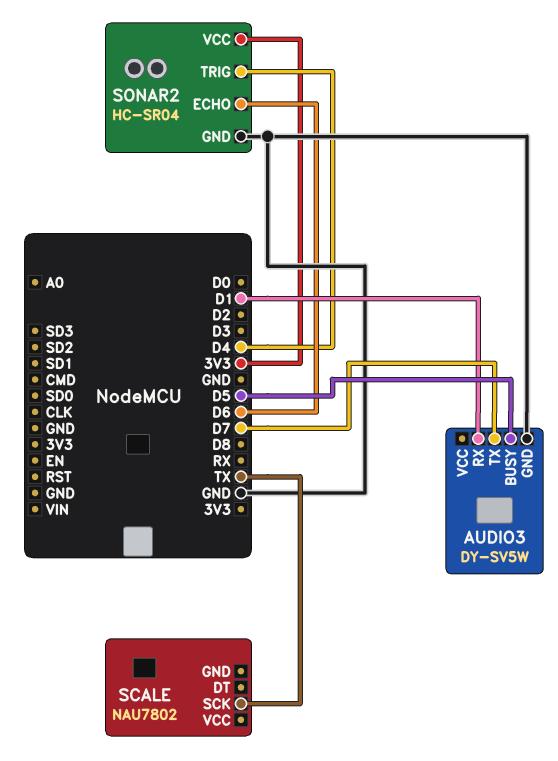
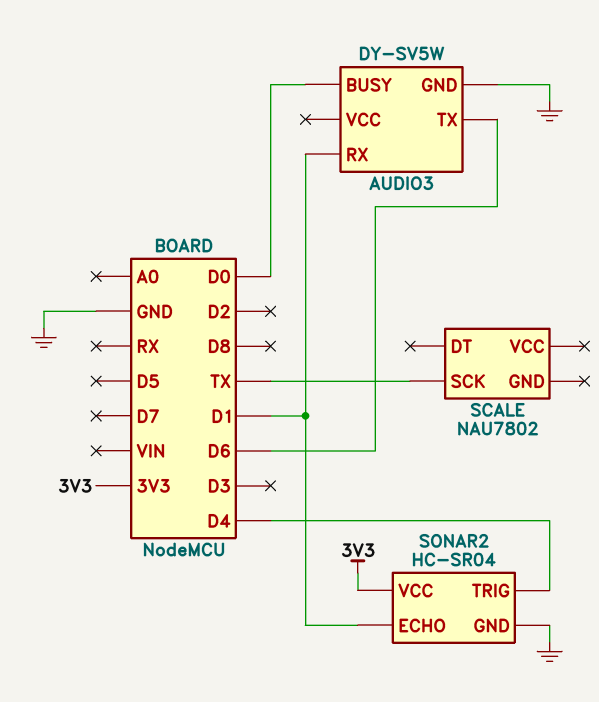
AUDIO3 pin BUSY: D5 -> D0
AUDIO3 pin TX: D7 -> D6
SONAR2 pin ECHO: D6 -> D1

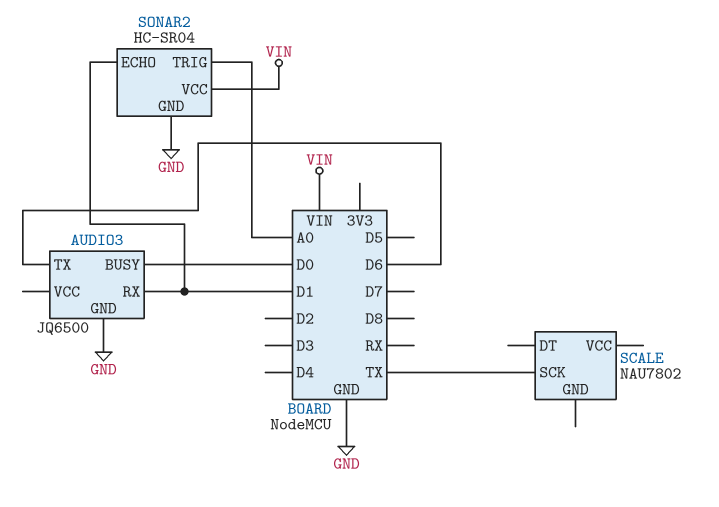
AUDIO3: DY-SV5W -> JQ6500
SONAR2 pin TRIG: D4 -> A0
SONAR2 pin VCC: 3V3 -> VIN

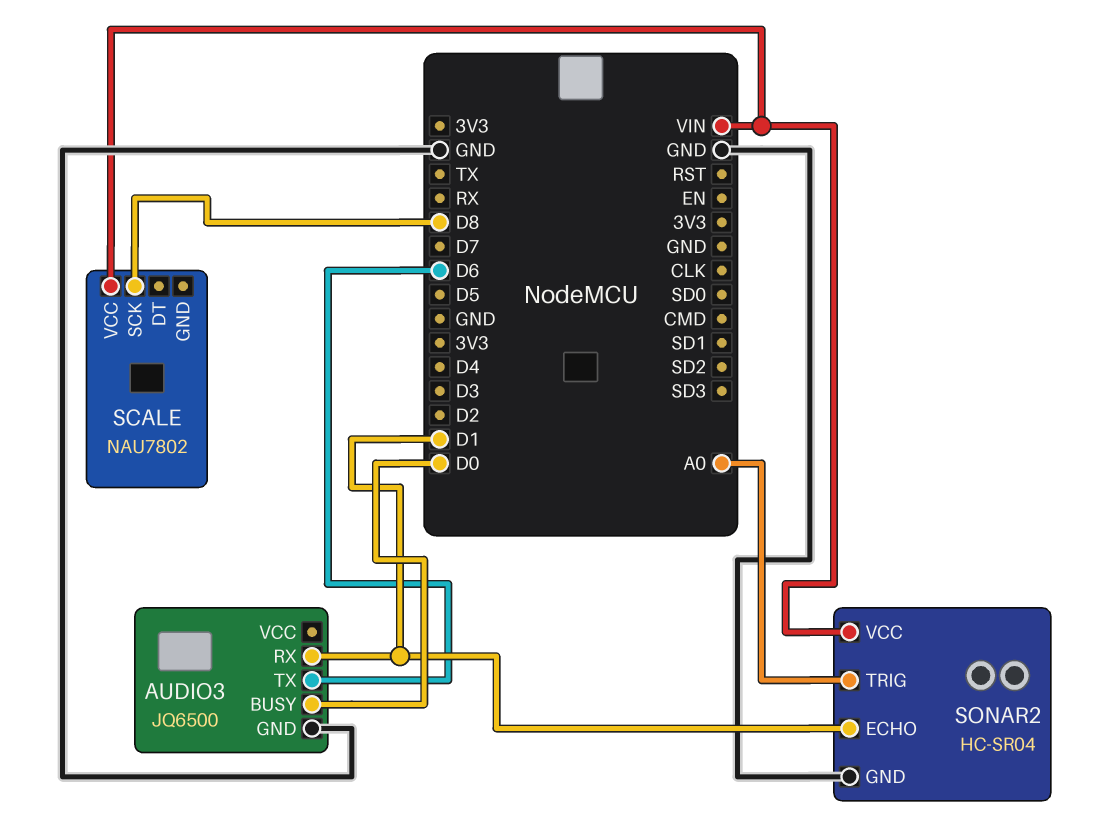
SCALE pin SCK: TX -> D8
SCALE pin VCC: none -> VIN

